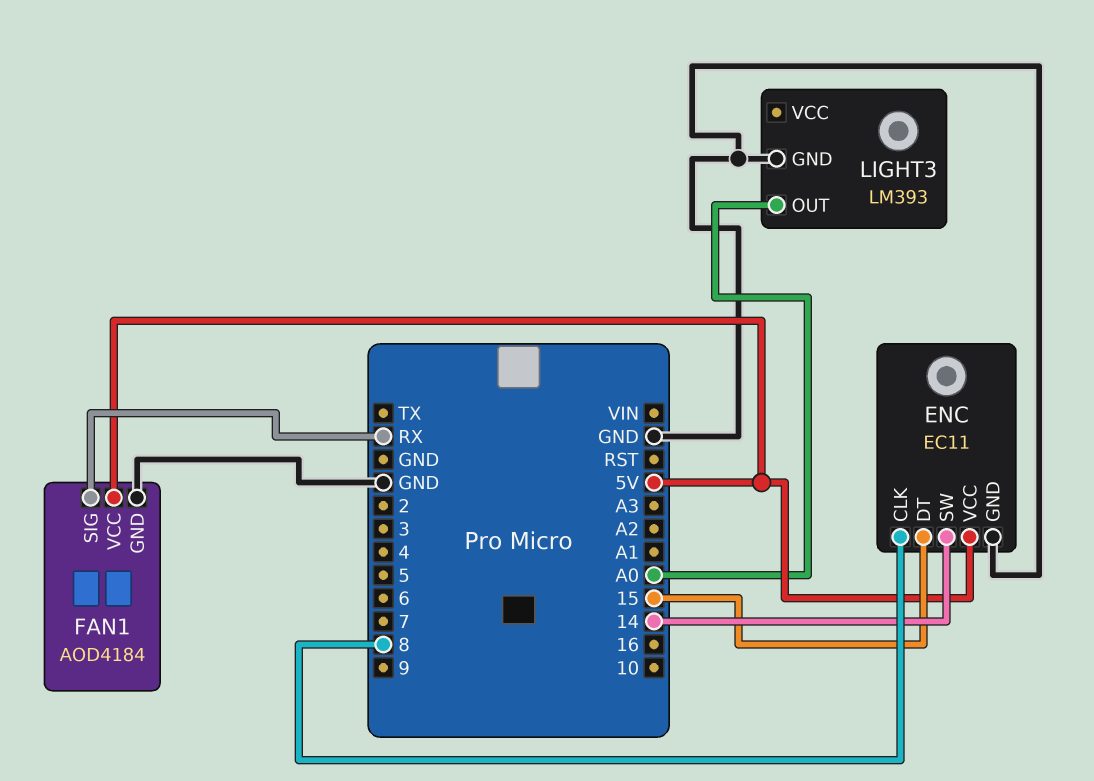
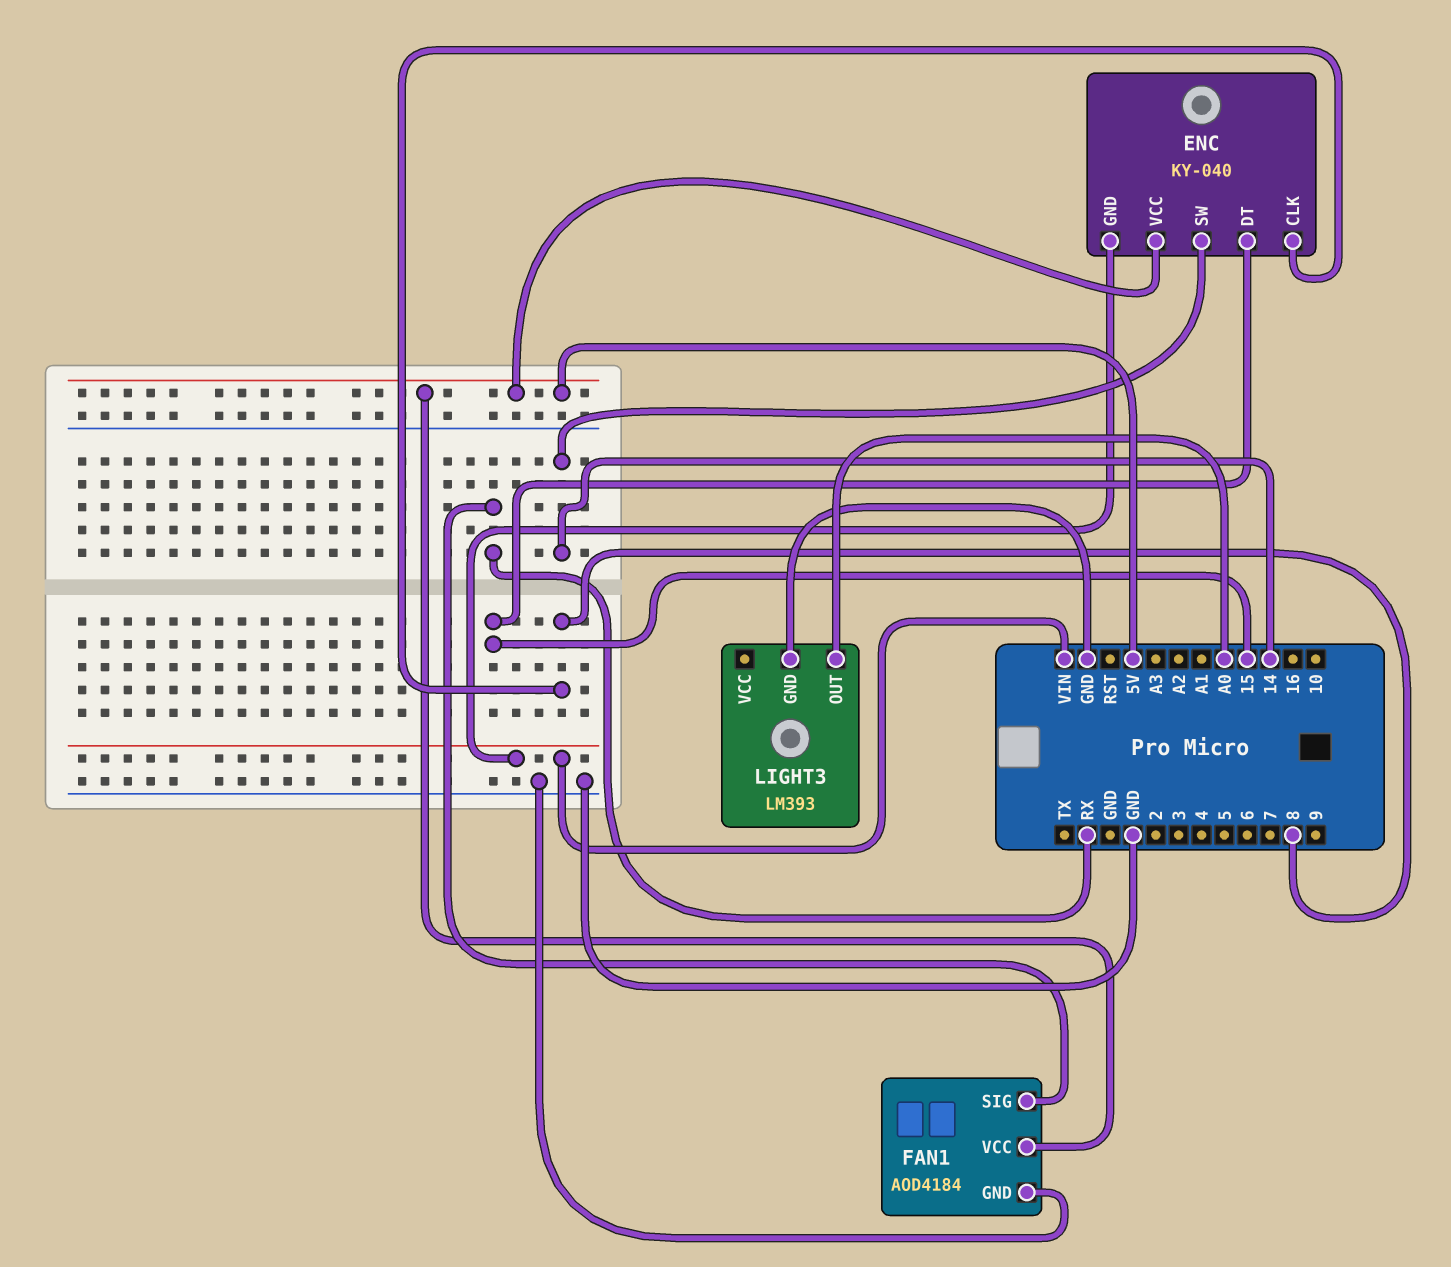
ENC: EC11 -> KY-040
ENC pin GND: GND -> VIN

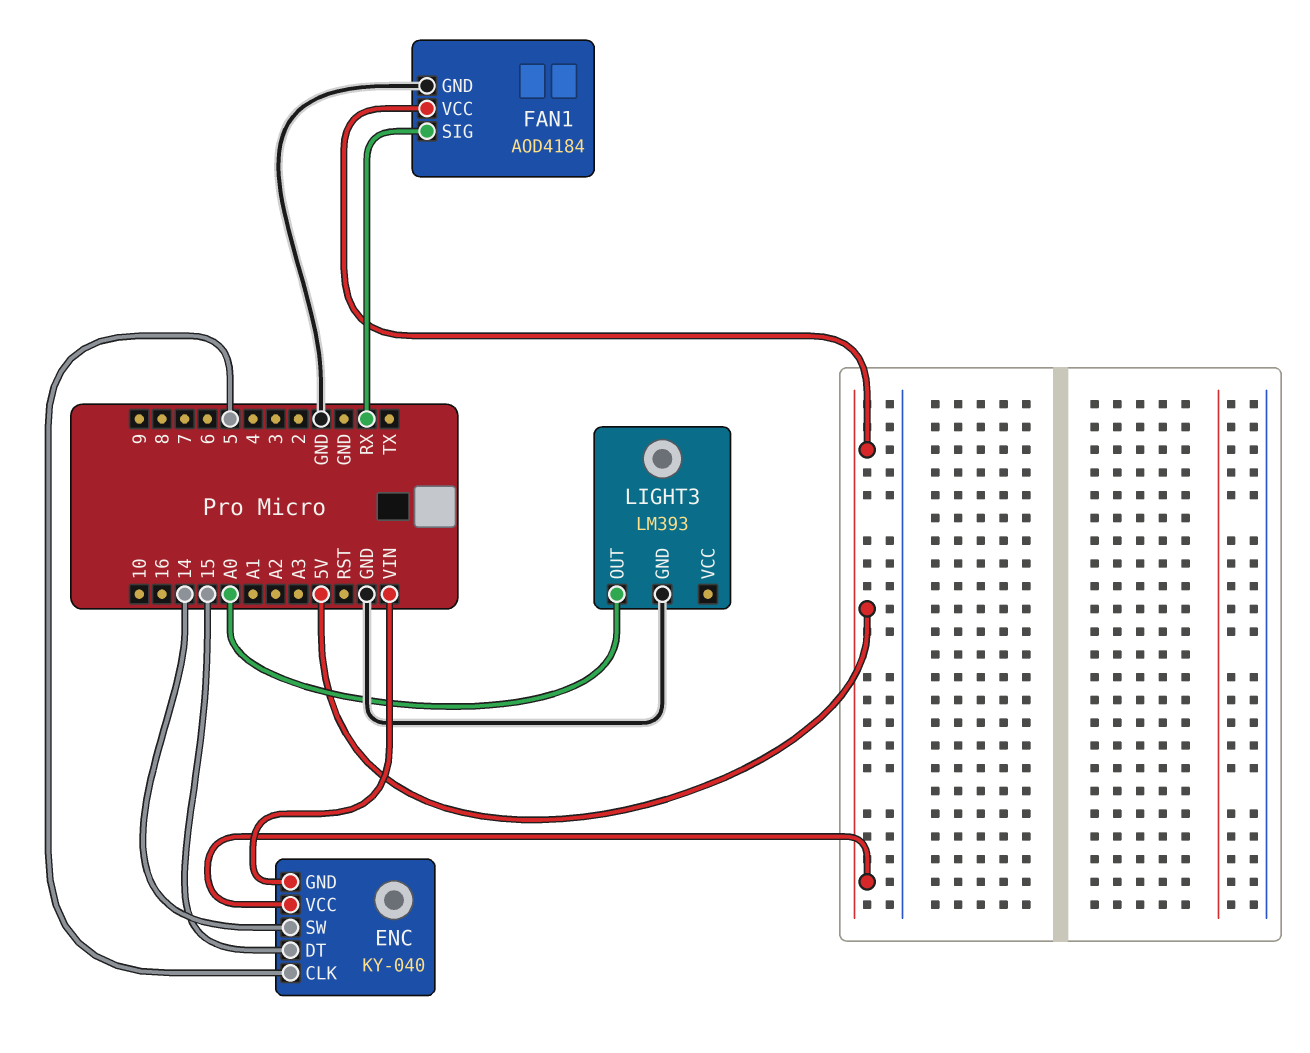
ENC pin CLK: 8 -> 5

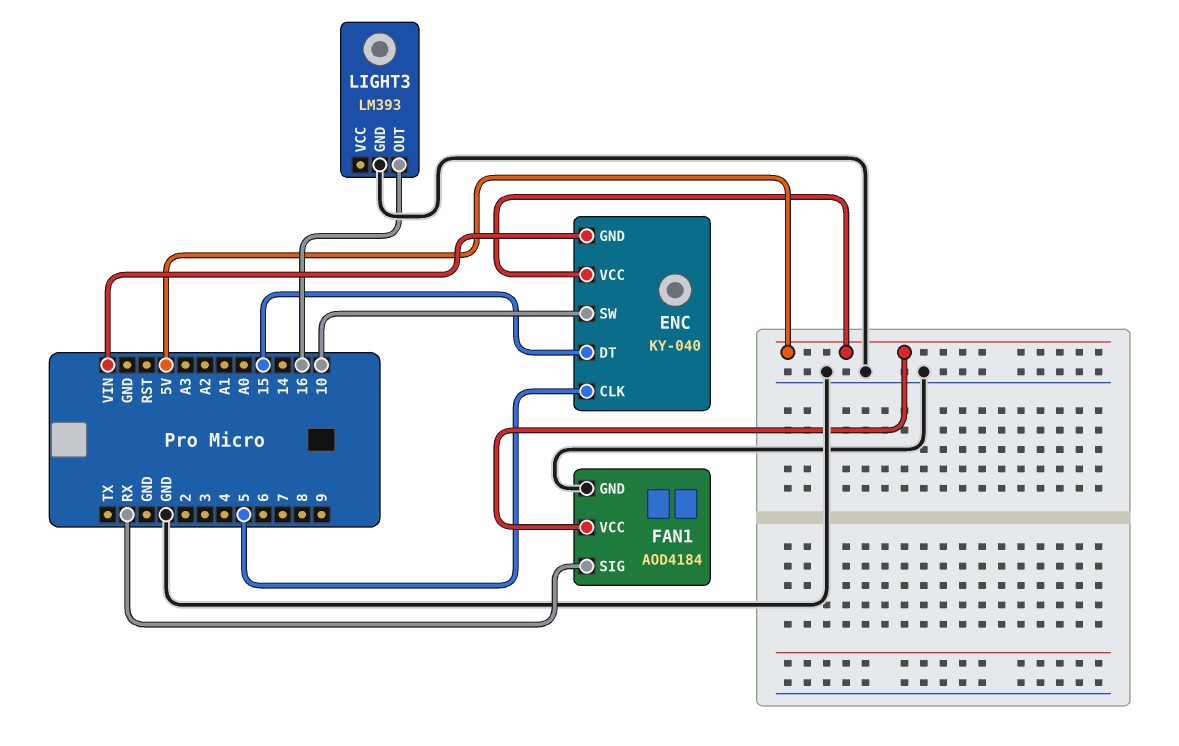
ENC pin SW: 14 -> 10
LIGHT3 pin OUT: A0 -> 16

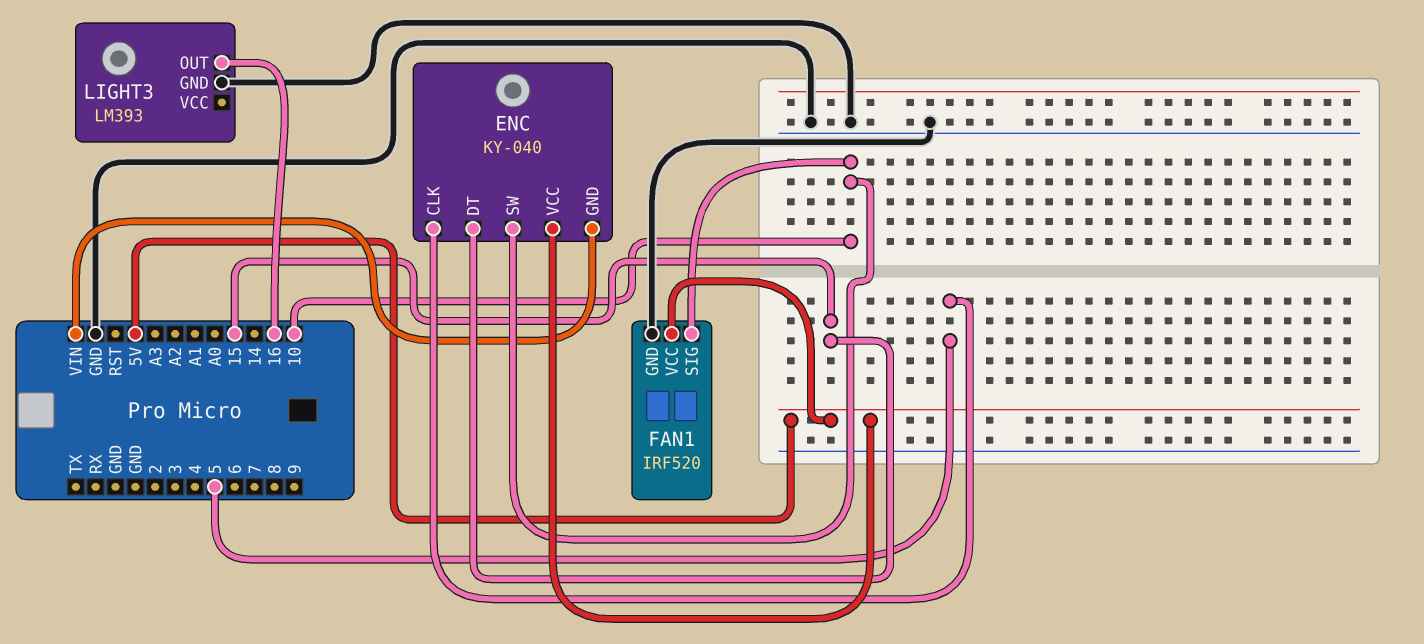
FAN1: AOD4184 -> IRF520
FAN1 pin SIG: RX -> 10

